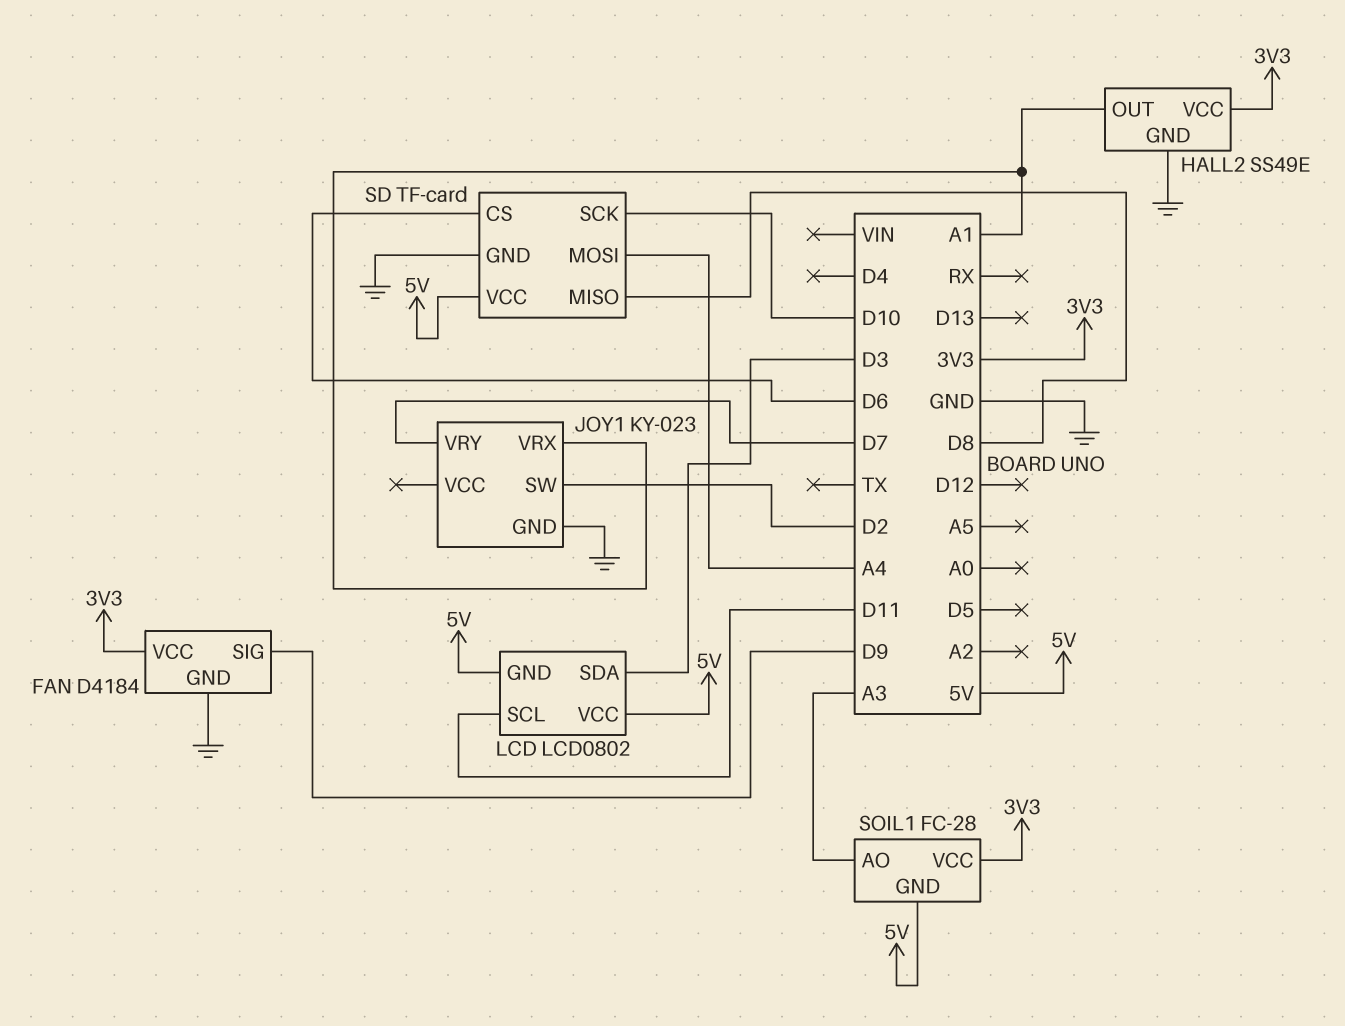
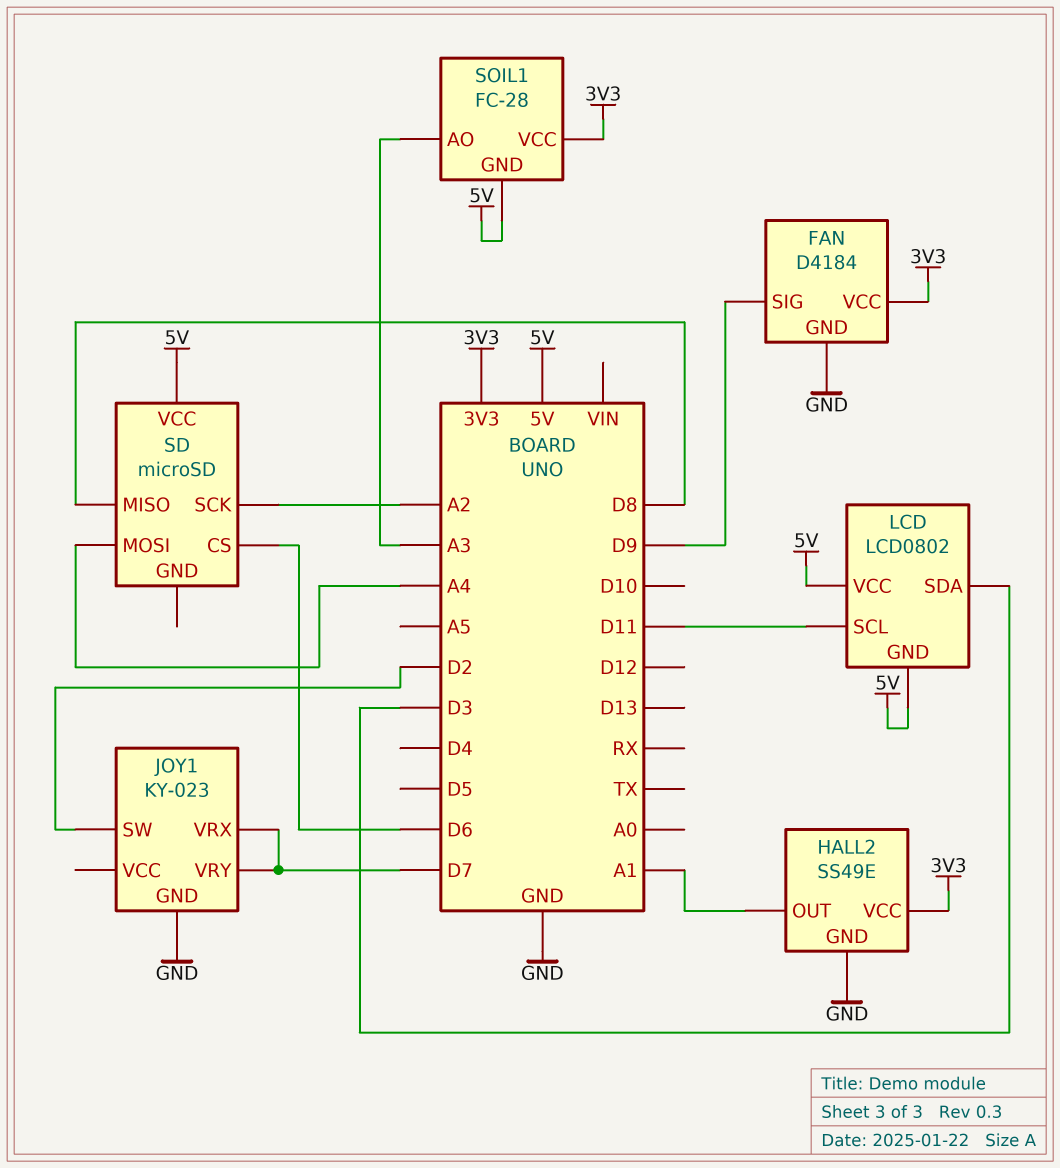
JOY1 pin VRX: A1 -> D7
SD: TF-card -> microSD
SD pin GND: GND -> none
SD pin SCK: D10 -> A2

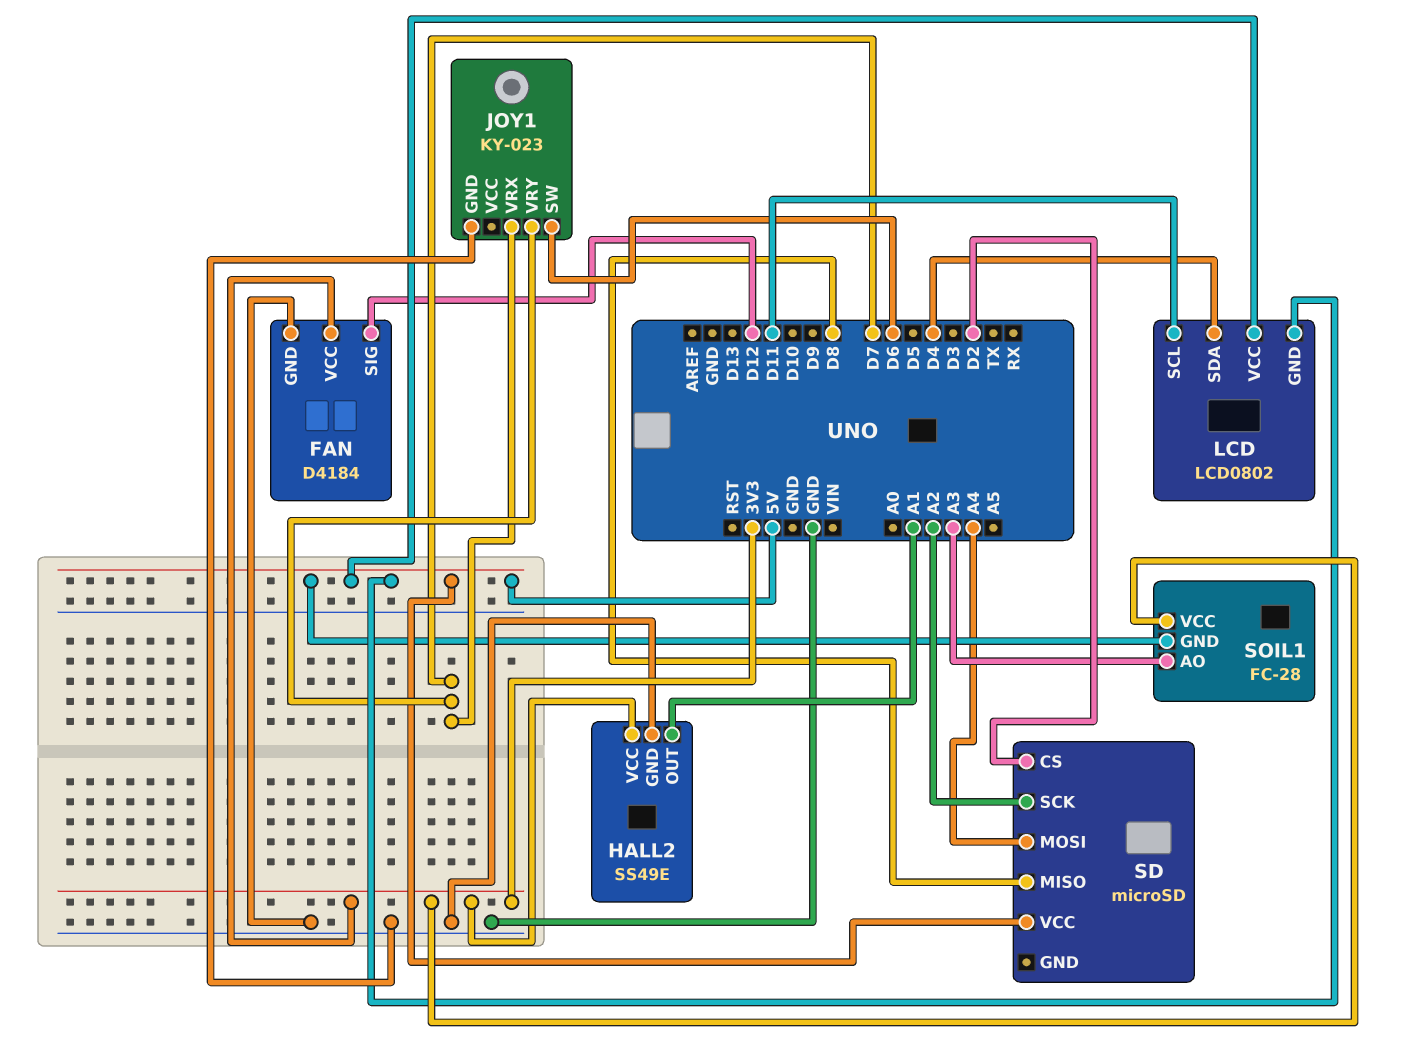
FAN pin SIG: D9 -> D12
JOY1 pin SW: D2 -> D6
LCD pin SDA: D3 -> D4
SD pin CS: D6 -> D2

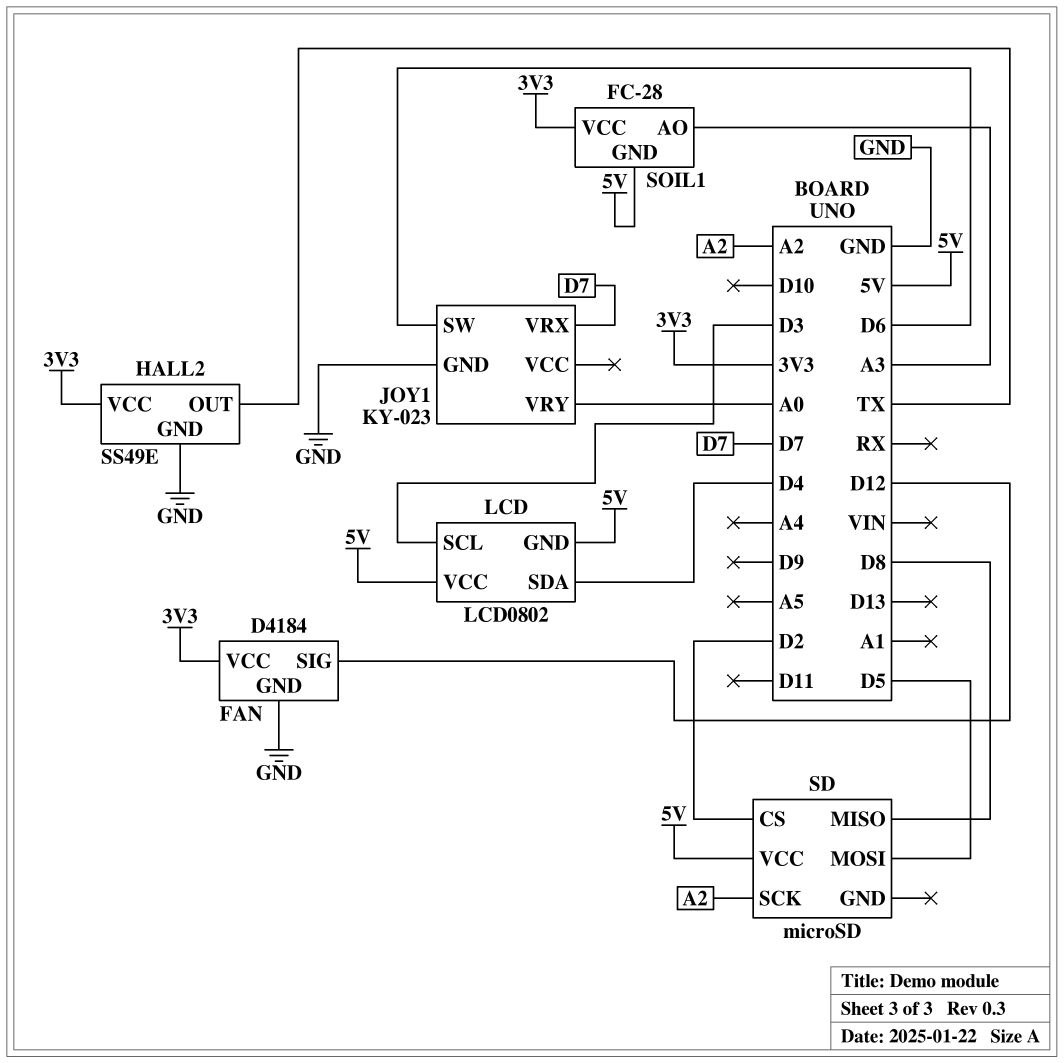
HALL2 pin OUT: A1 -> TX
JOY1 pin VRY: D7 -> A0
LCD pin SCL: D11 -> D3
SD pin MOSI: A4 -> D5

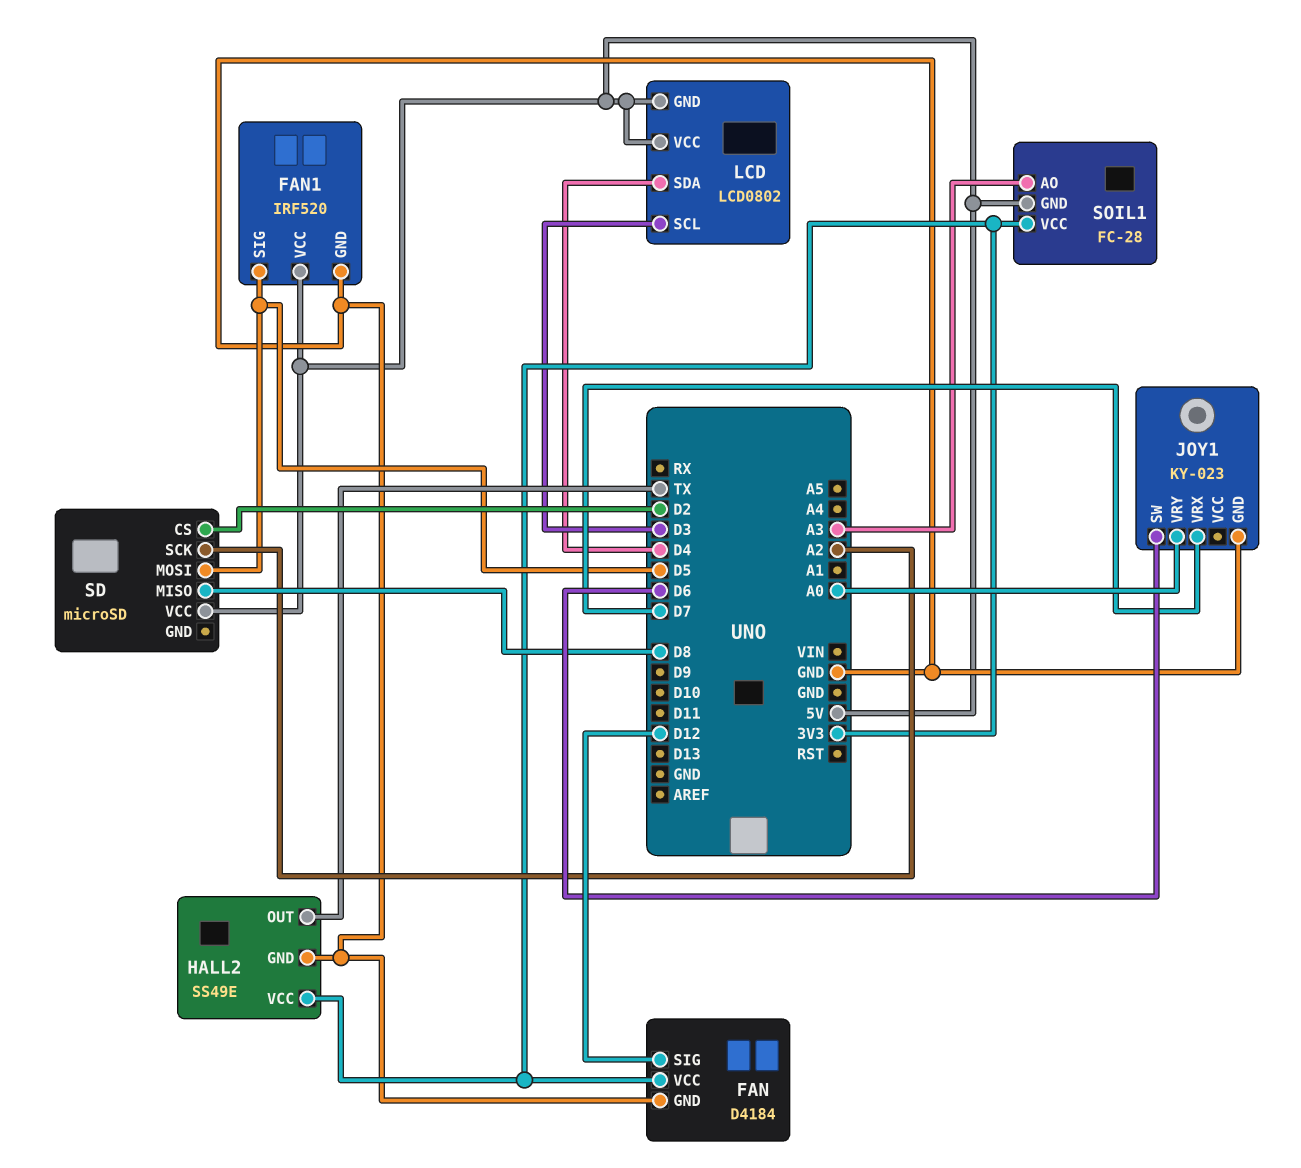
FAN1: none -> IRF520
FAN1 pin GND: none -> GND
FAN1 pin SIG: none -> D5
FAN1 pin VCC: none -> 5V

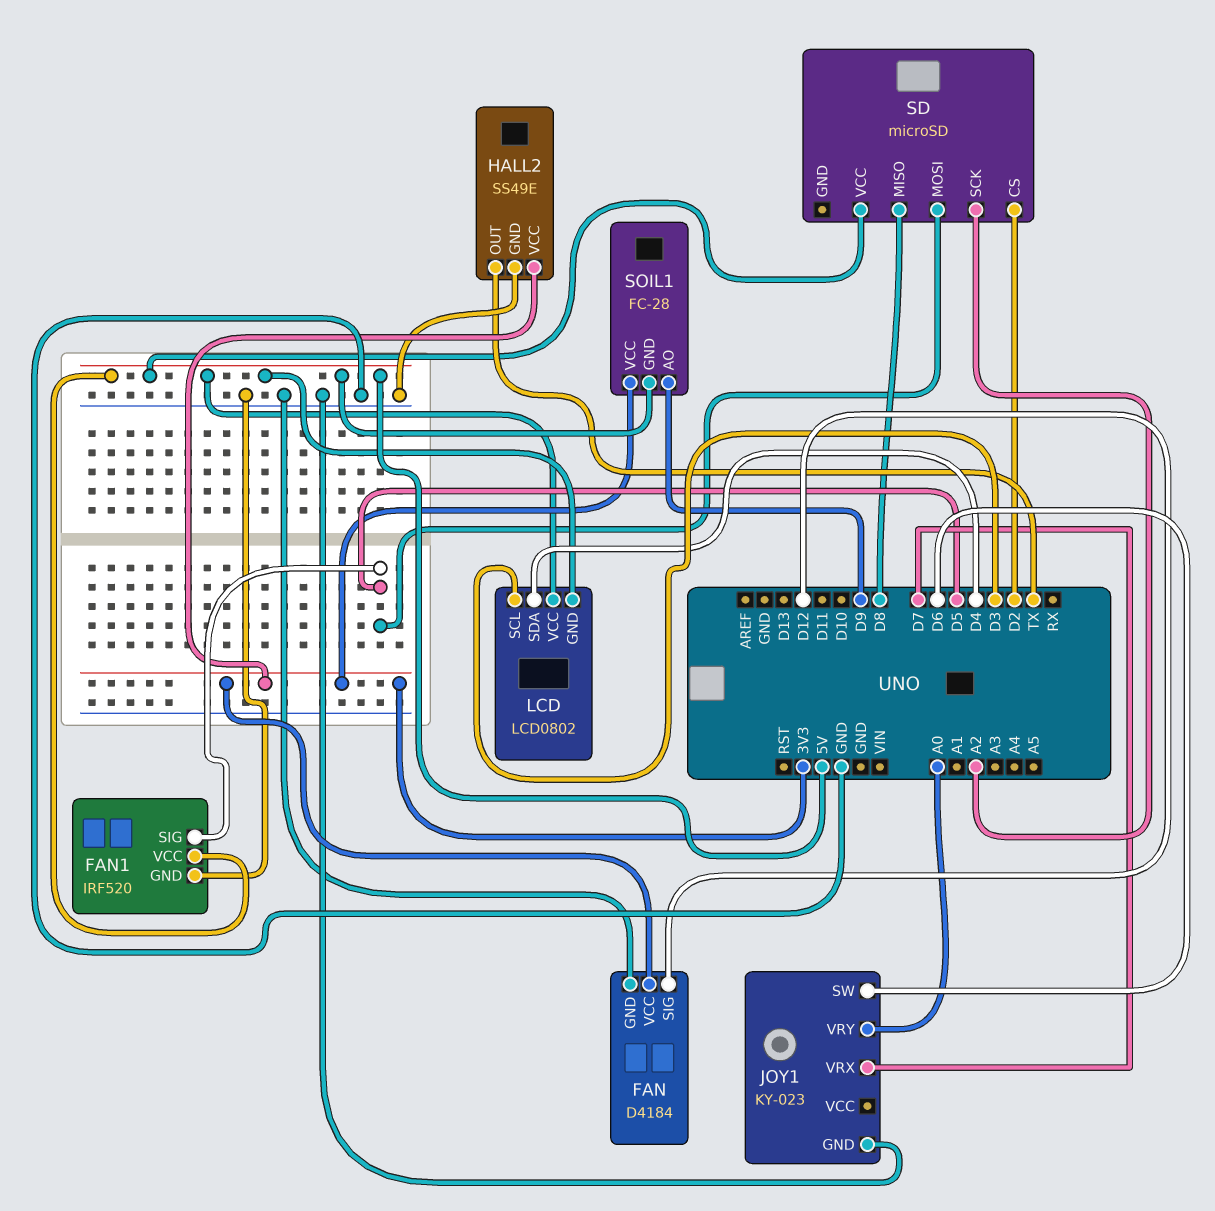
SOIL1 pin AO: A3 -> D9

